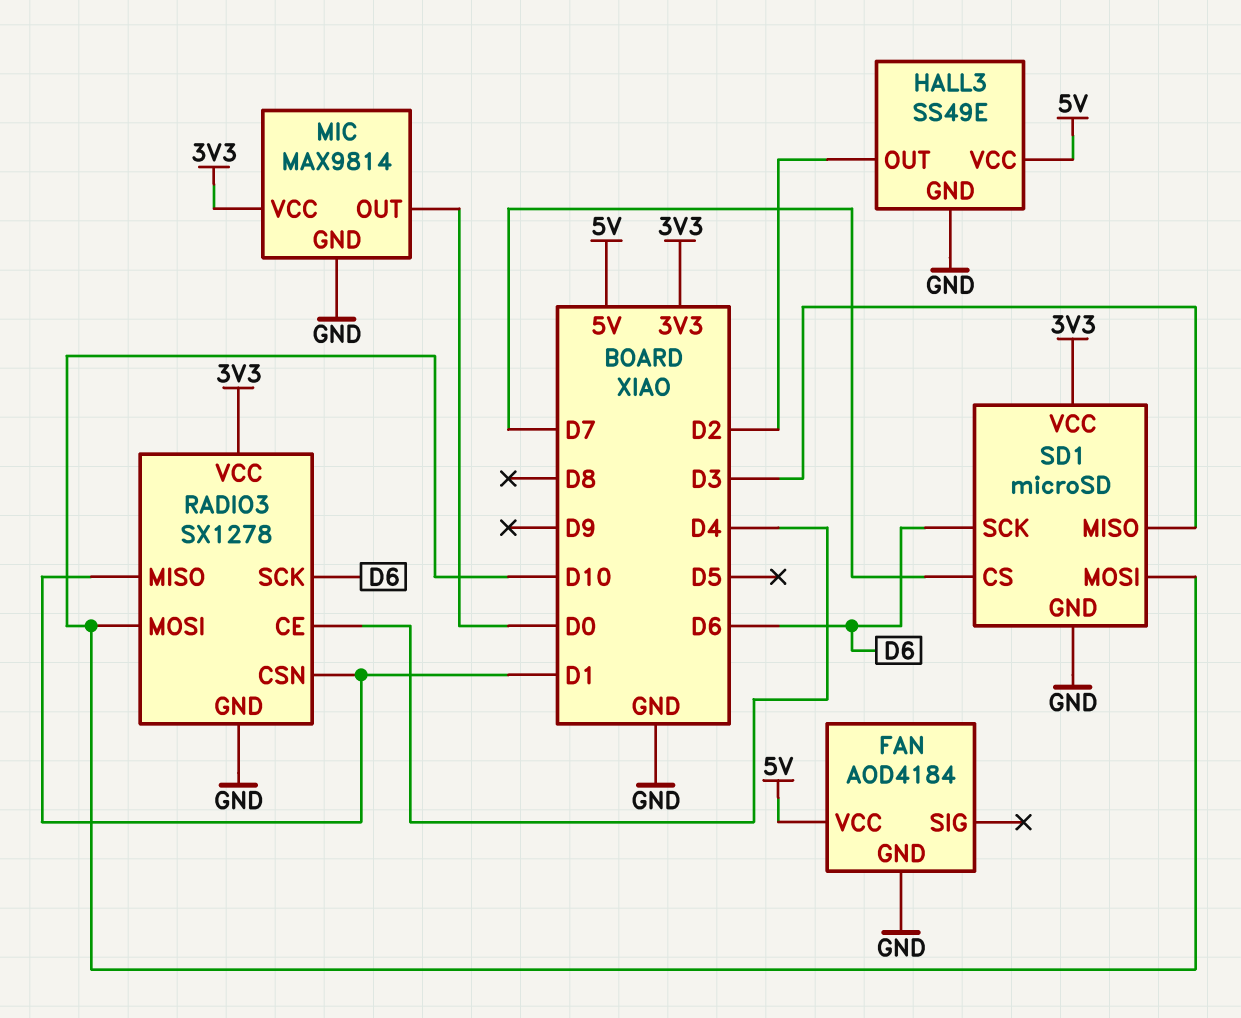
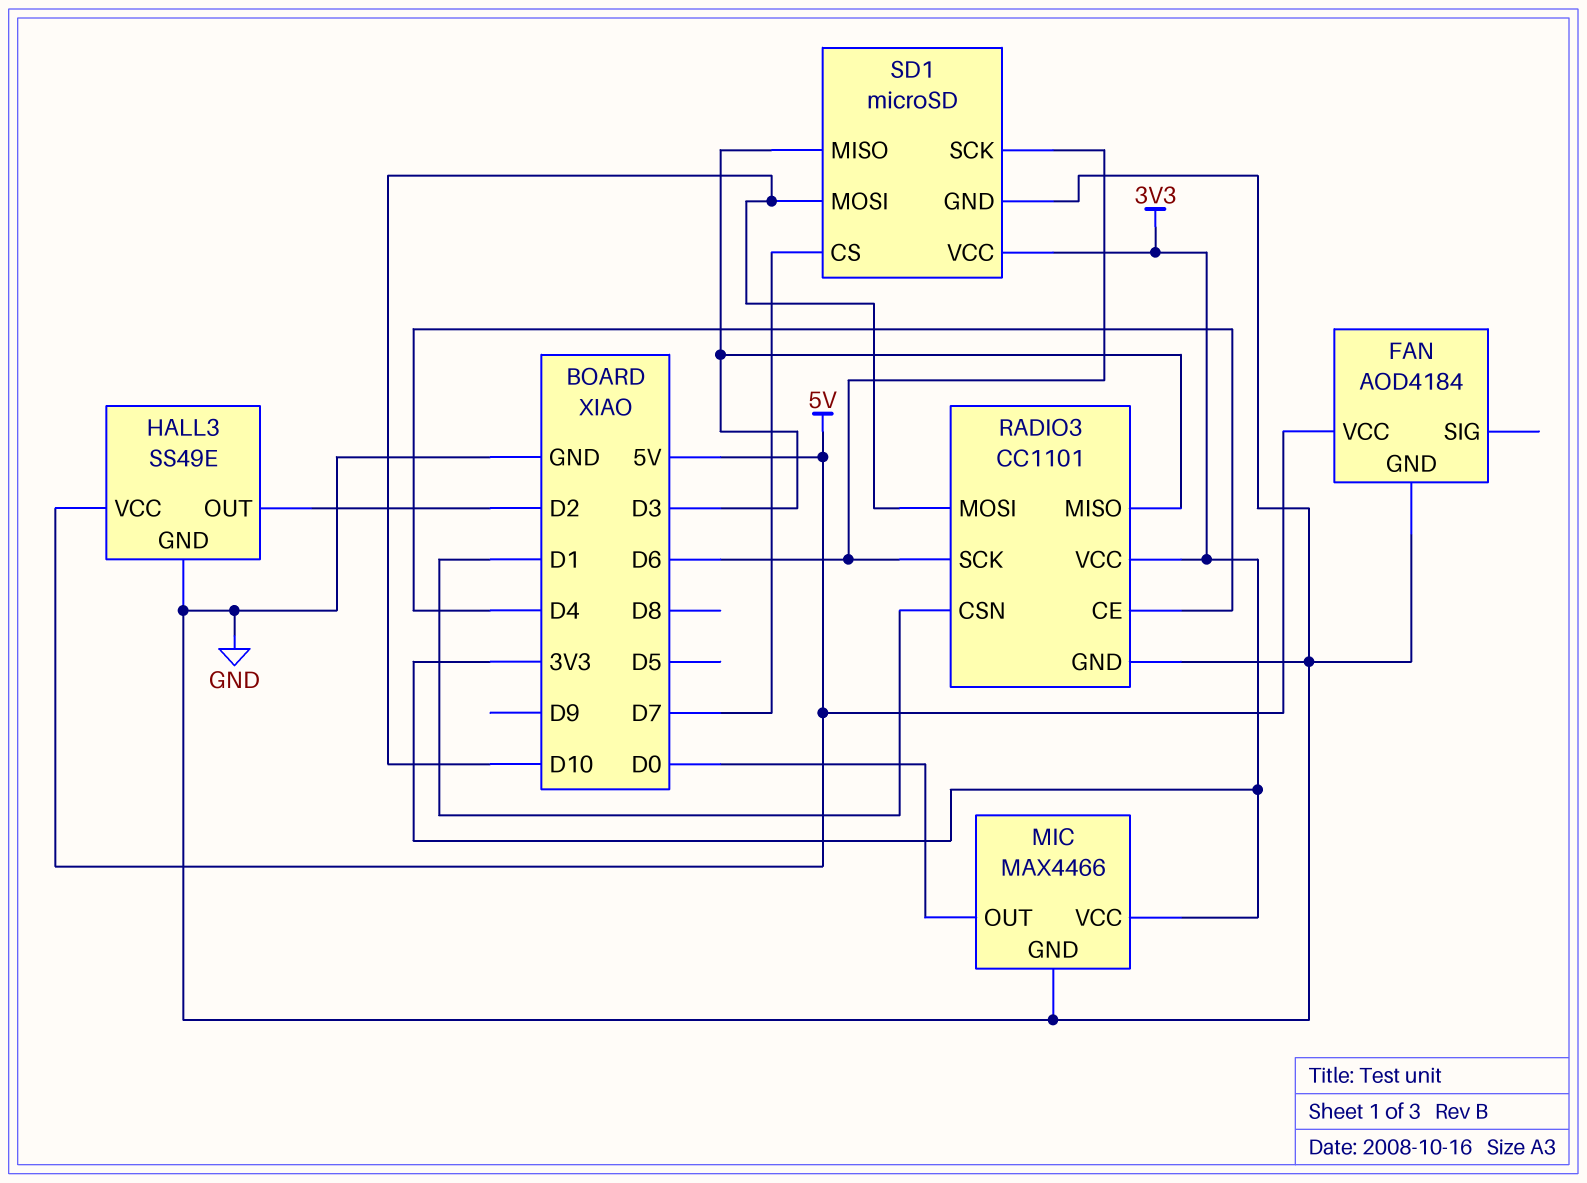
MIC: MAX9814 -> MAX4466
RADIO3: SX1278 -> CC1101
RADIO3 pin MISO: D1 -> D3

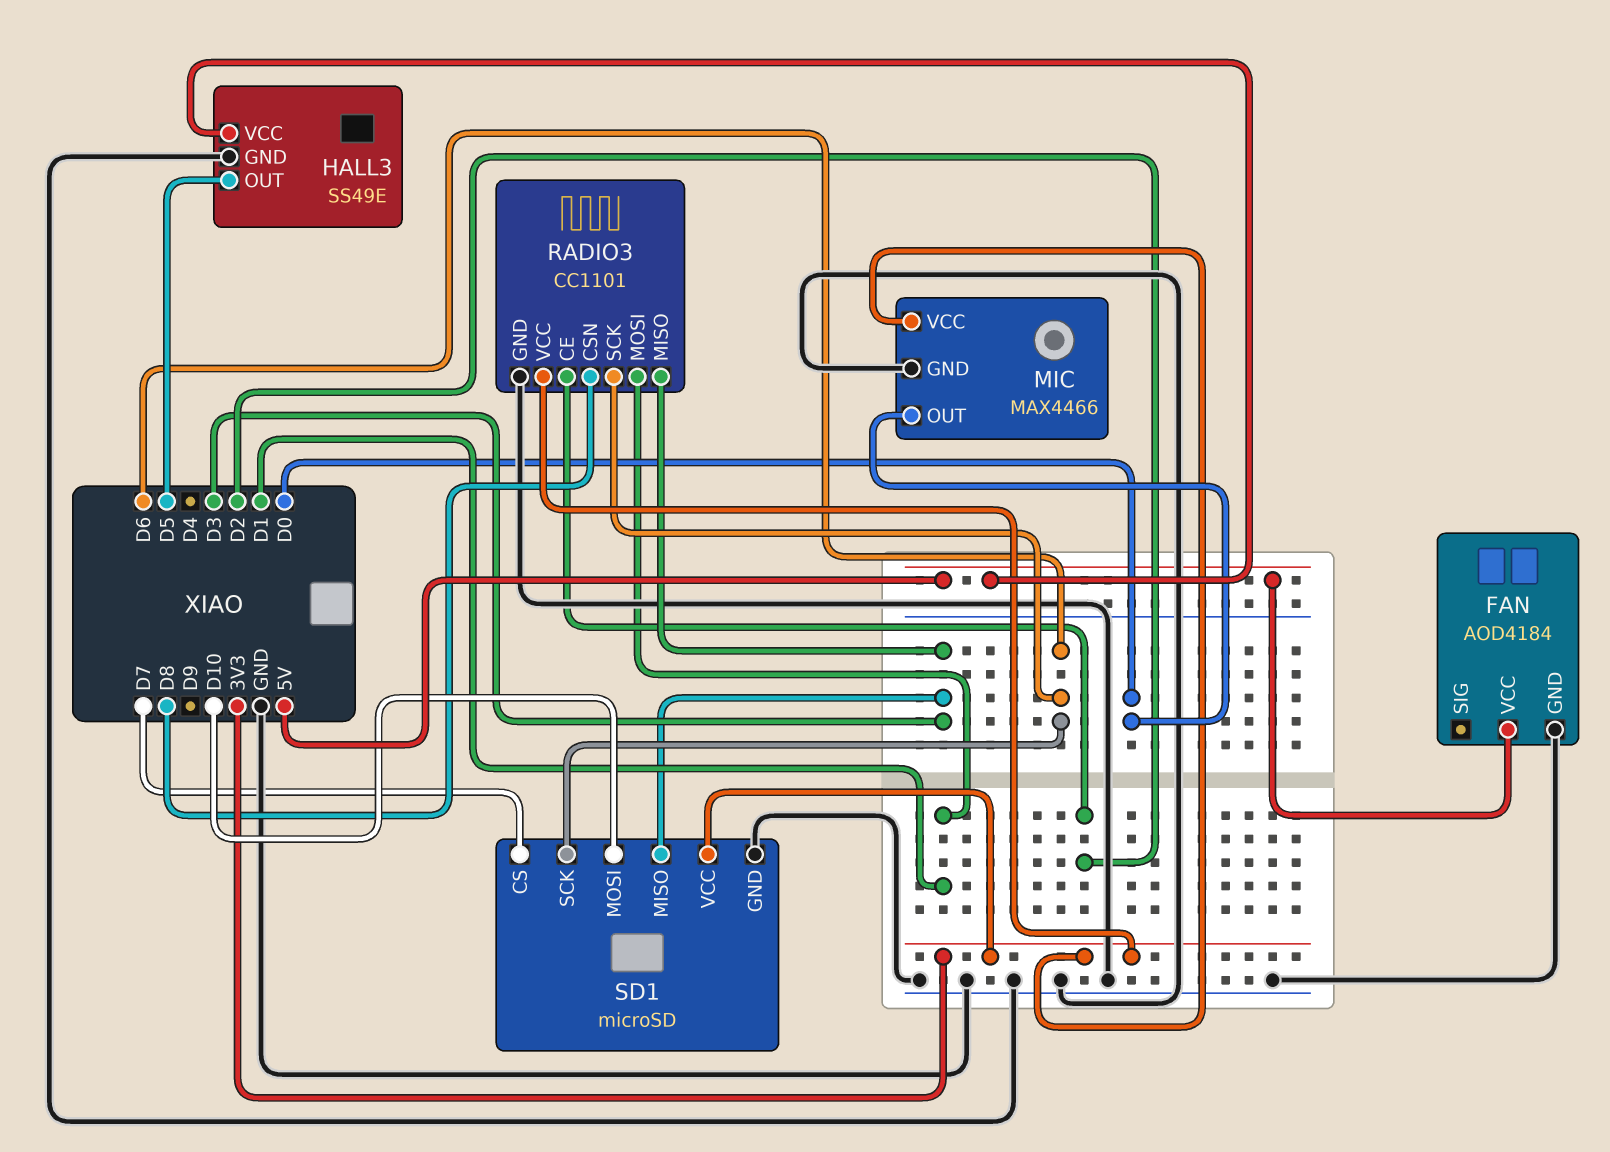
HALL3 pin OUT: D2 -> D5
RADIO3 pin CE: D4 -> D2
RADIO3 pin CSN: D1 -> D8
RADIO3 pin MOSI: D10 -> D1

